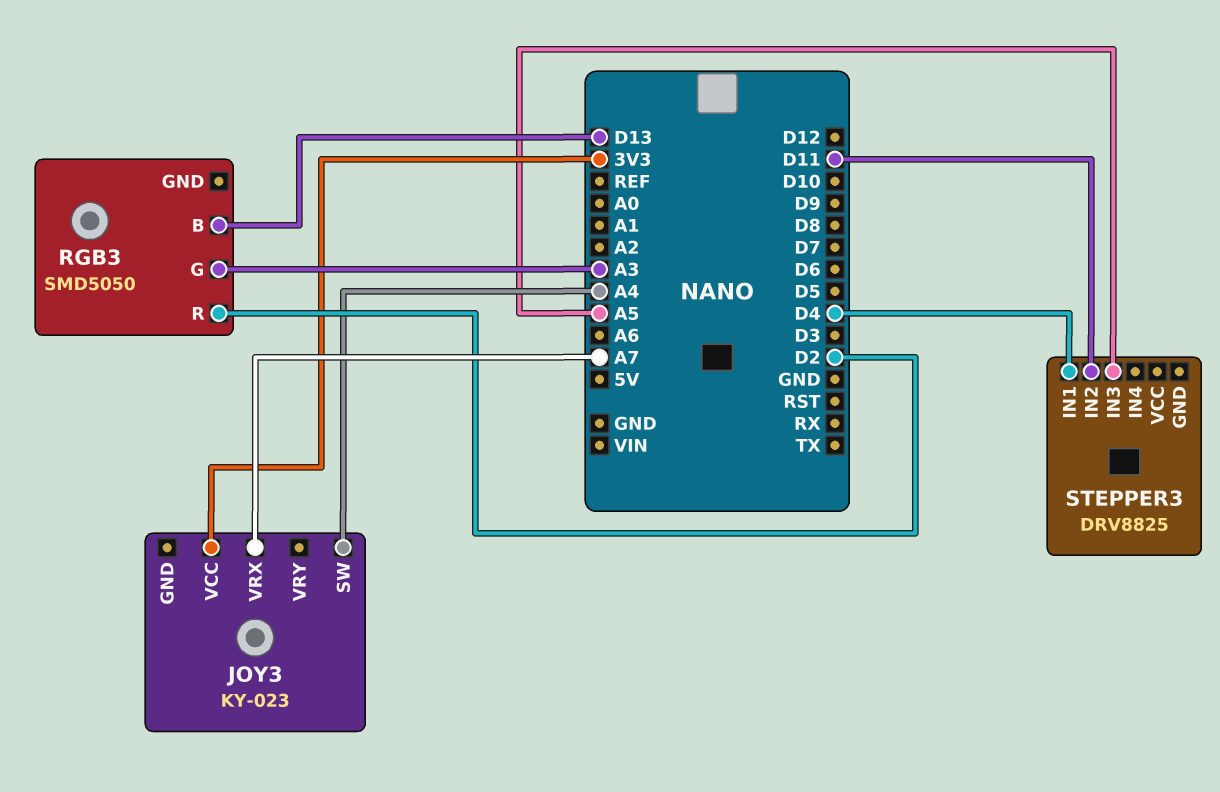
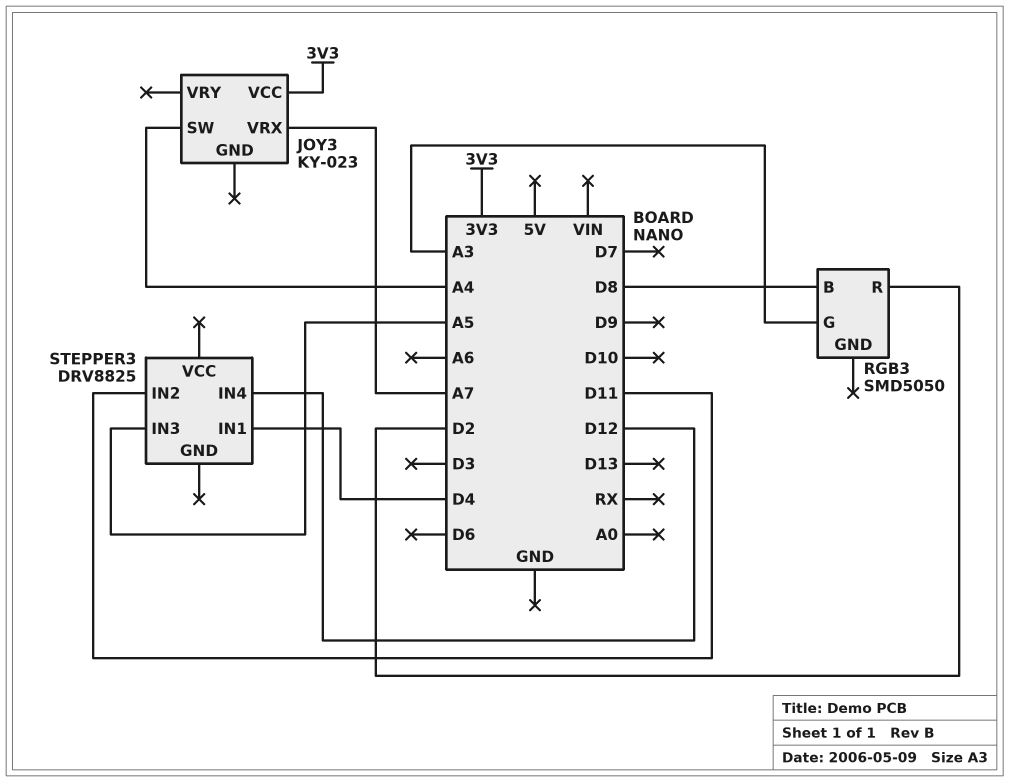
RGB3 pin B: D13 -> D8
STEPPER3 pin IN4: none -> D12

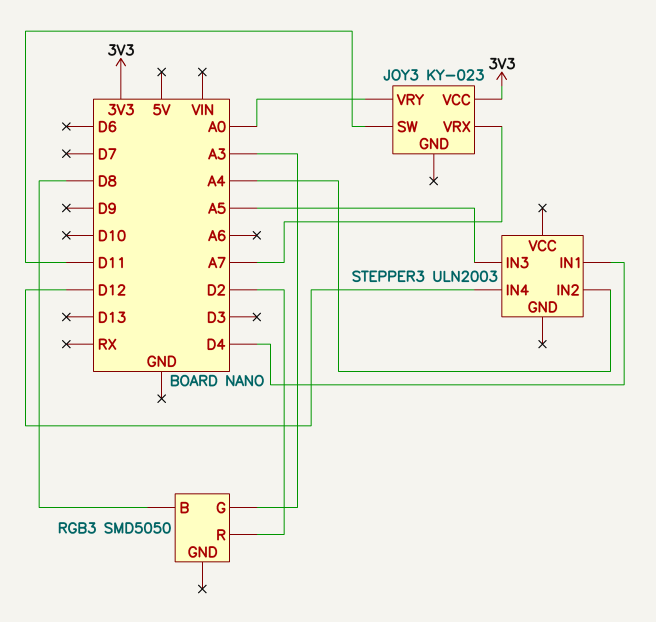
JOY3 pin SW: A4 -> D11
JOY3 pin VRY: none -> A0
STEPPER3: DRV8825 -> ULN2003
STEPPER3 pin IN2: D11 -> A4

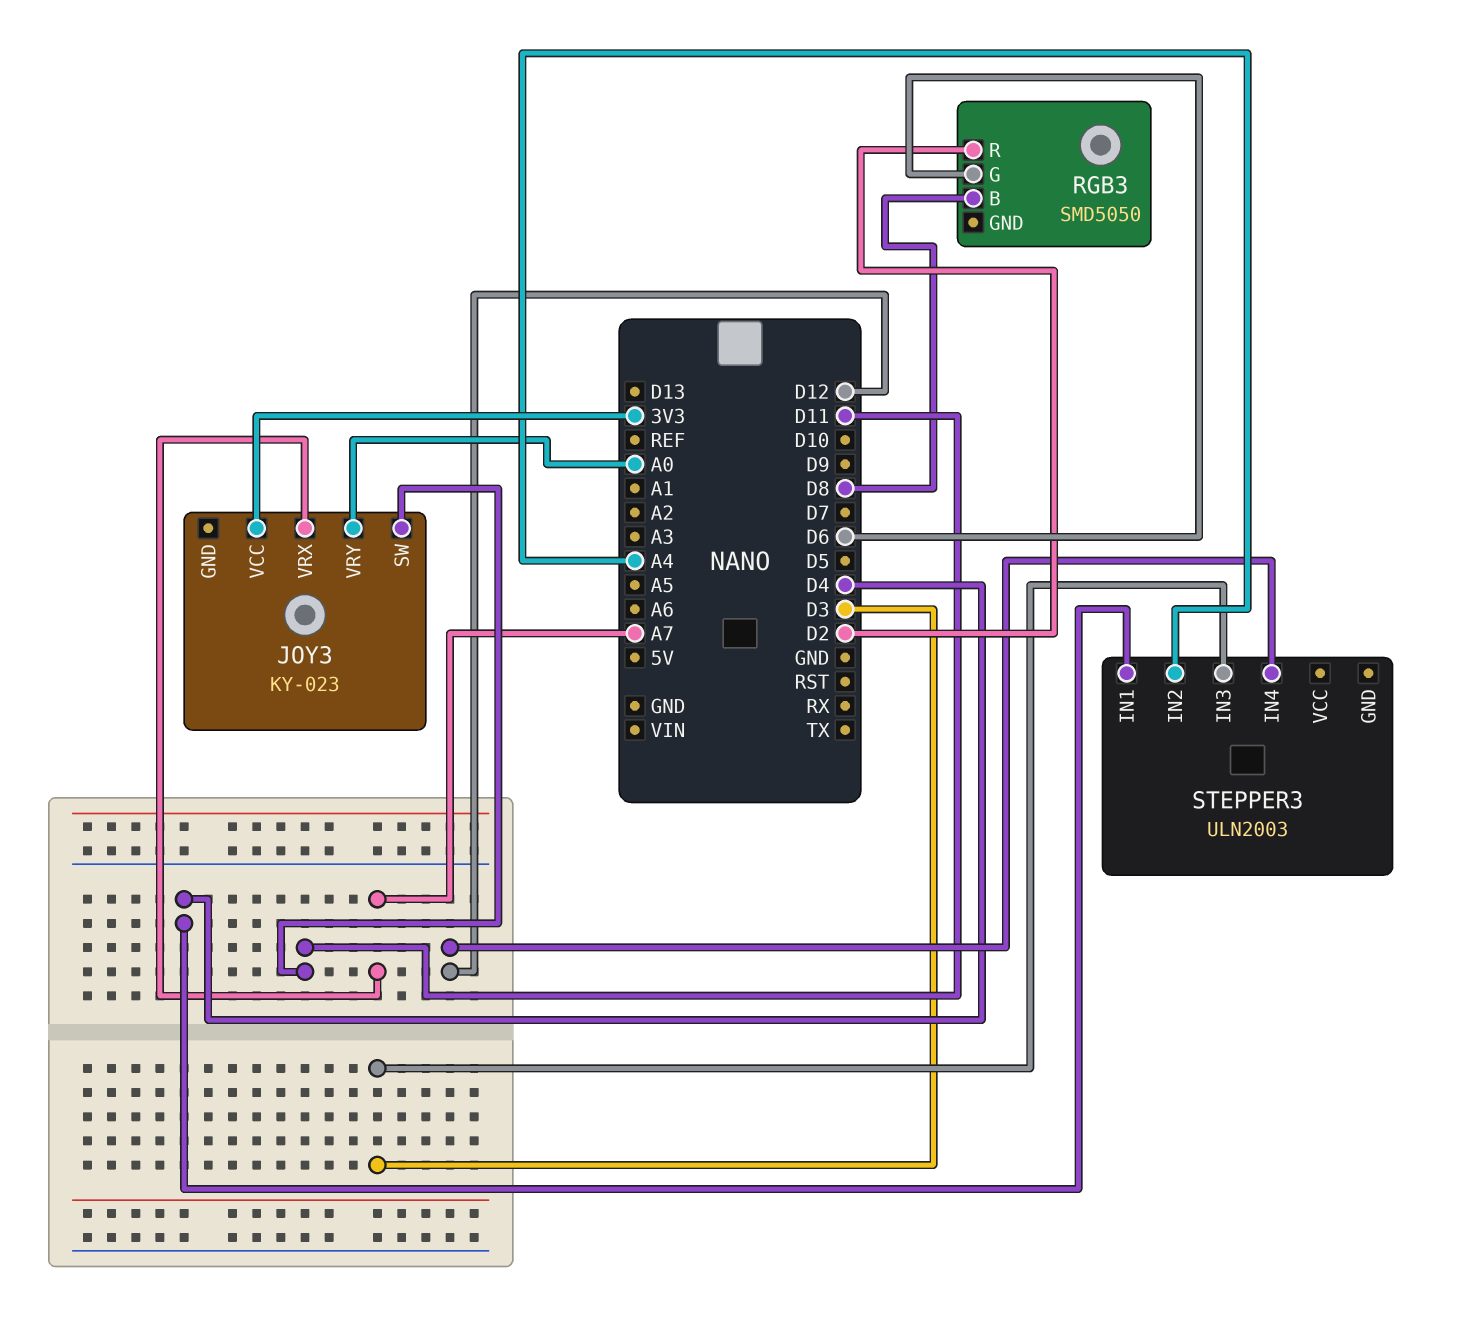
RGB3 pin G: A3 -> D6
STEPPER3 pin IN3: A5 -> D3

